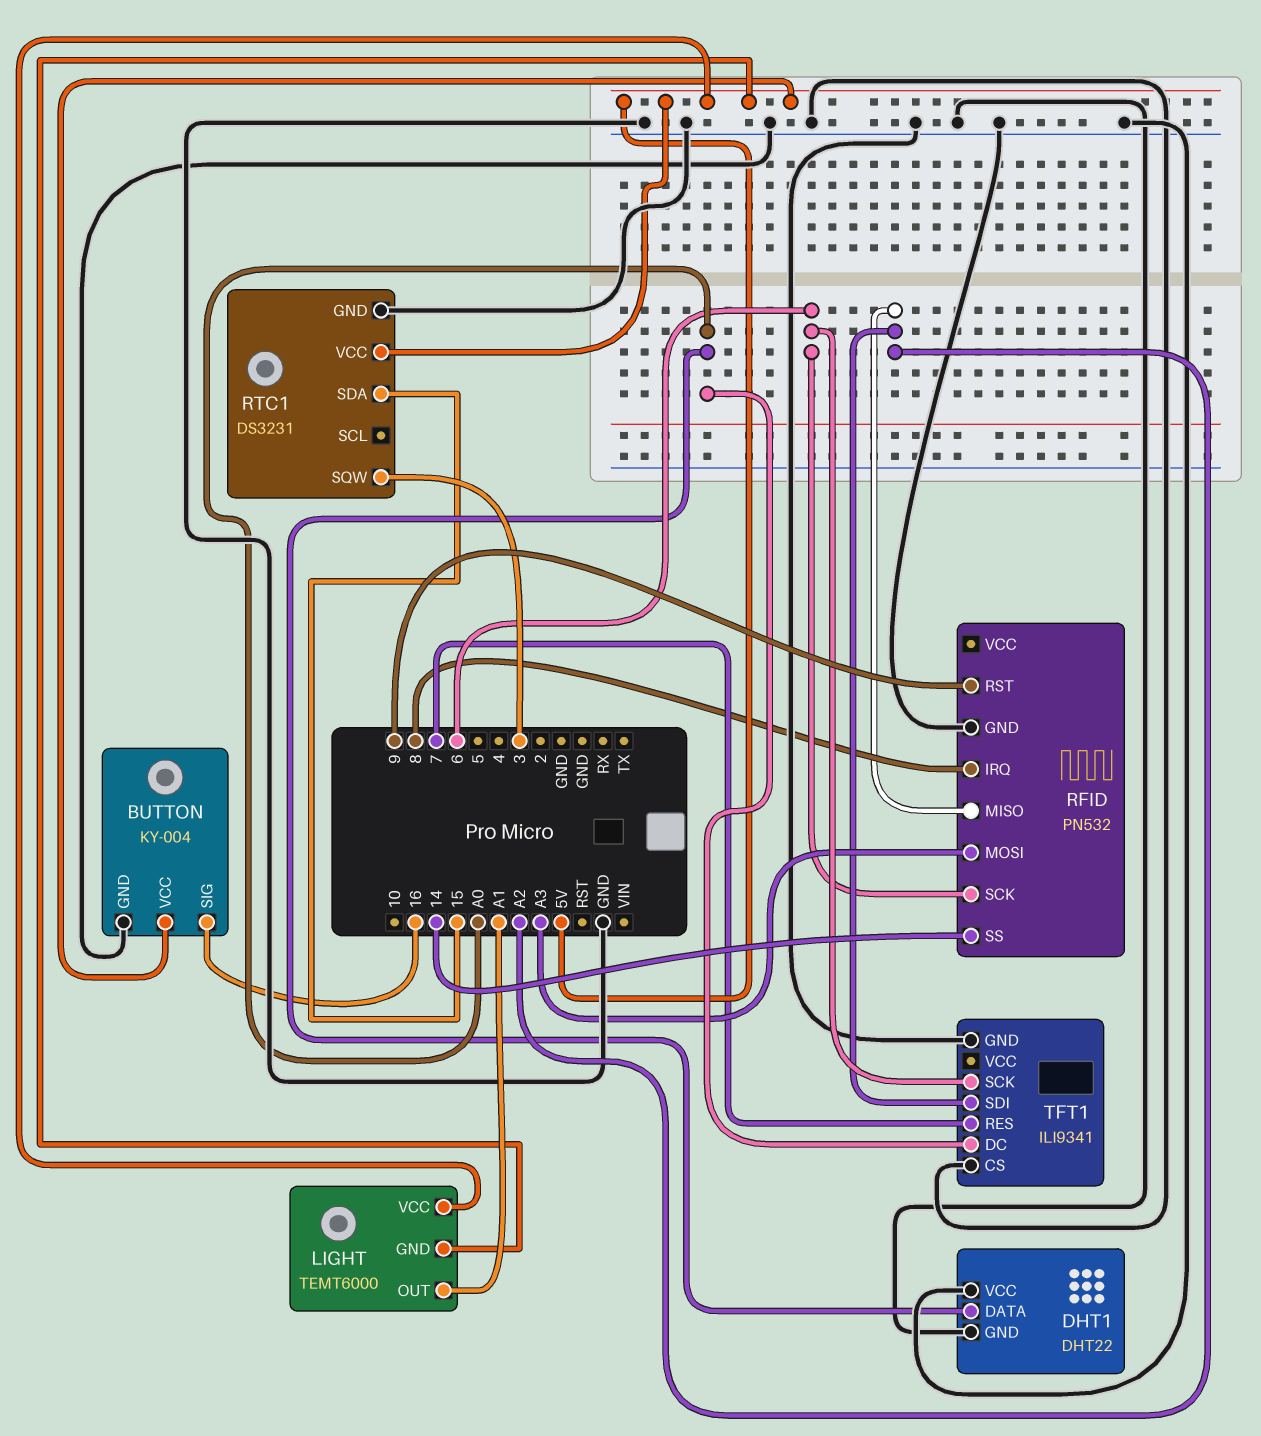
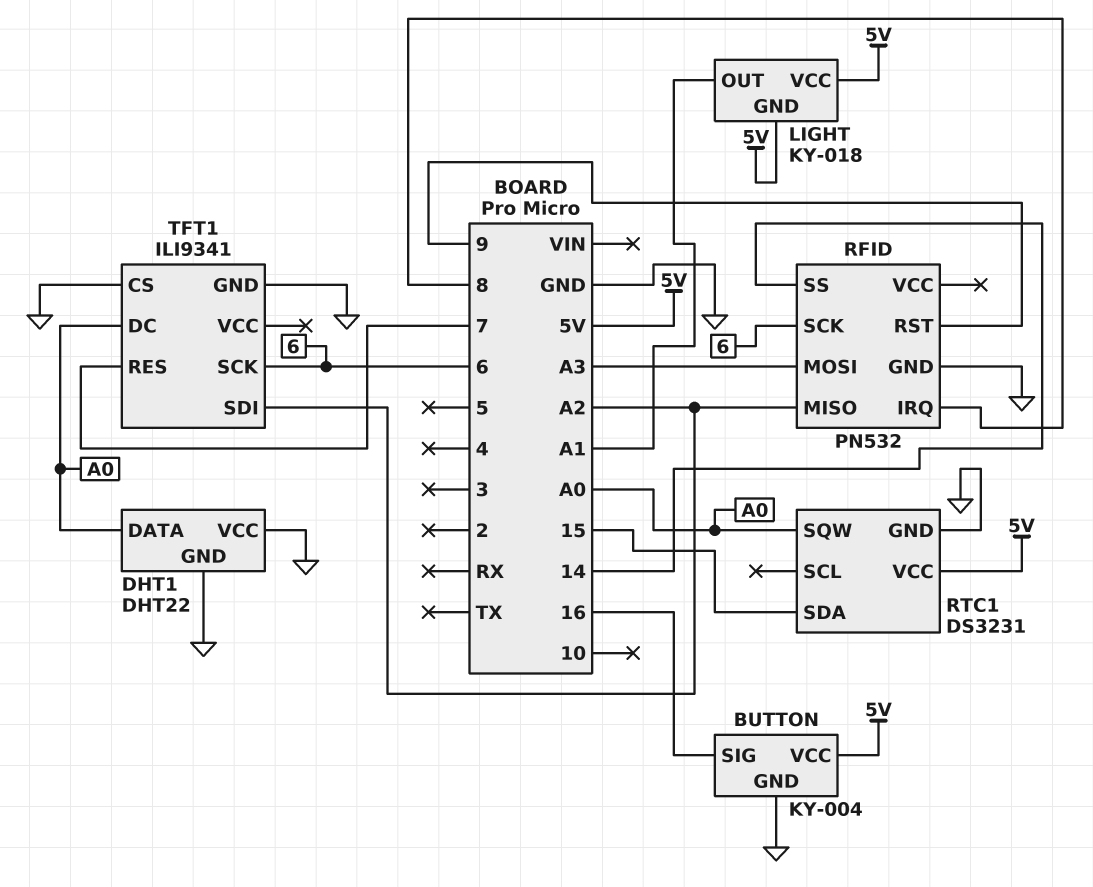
LIGHT: TEMT6000 -> KY-018
RTC1 pin SQW: 3 -> A0

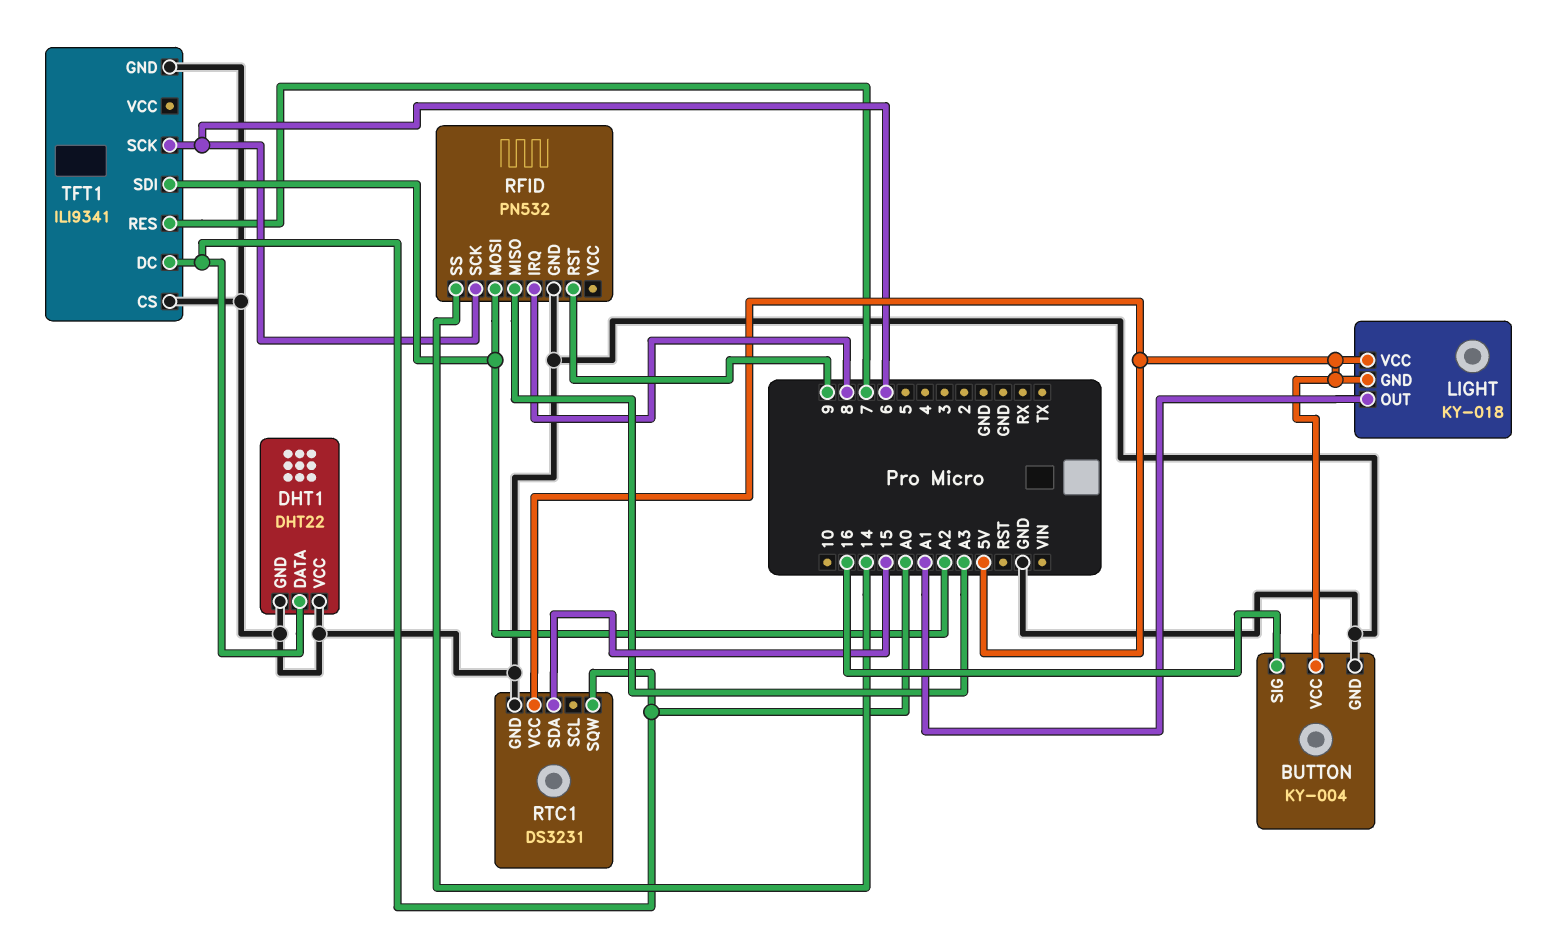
RFID pin MISO: A2 -> A3
RFID pin MOSI: A3 -> A2

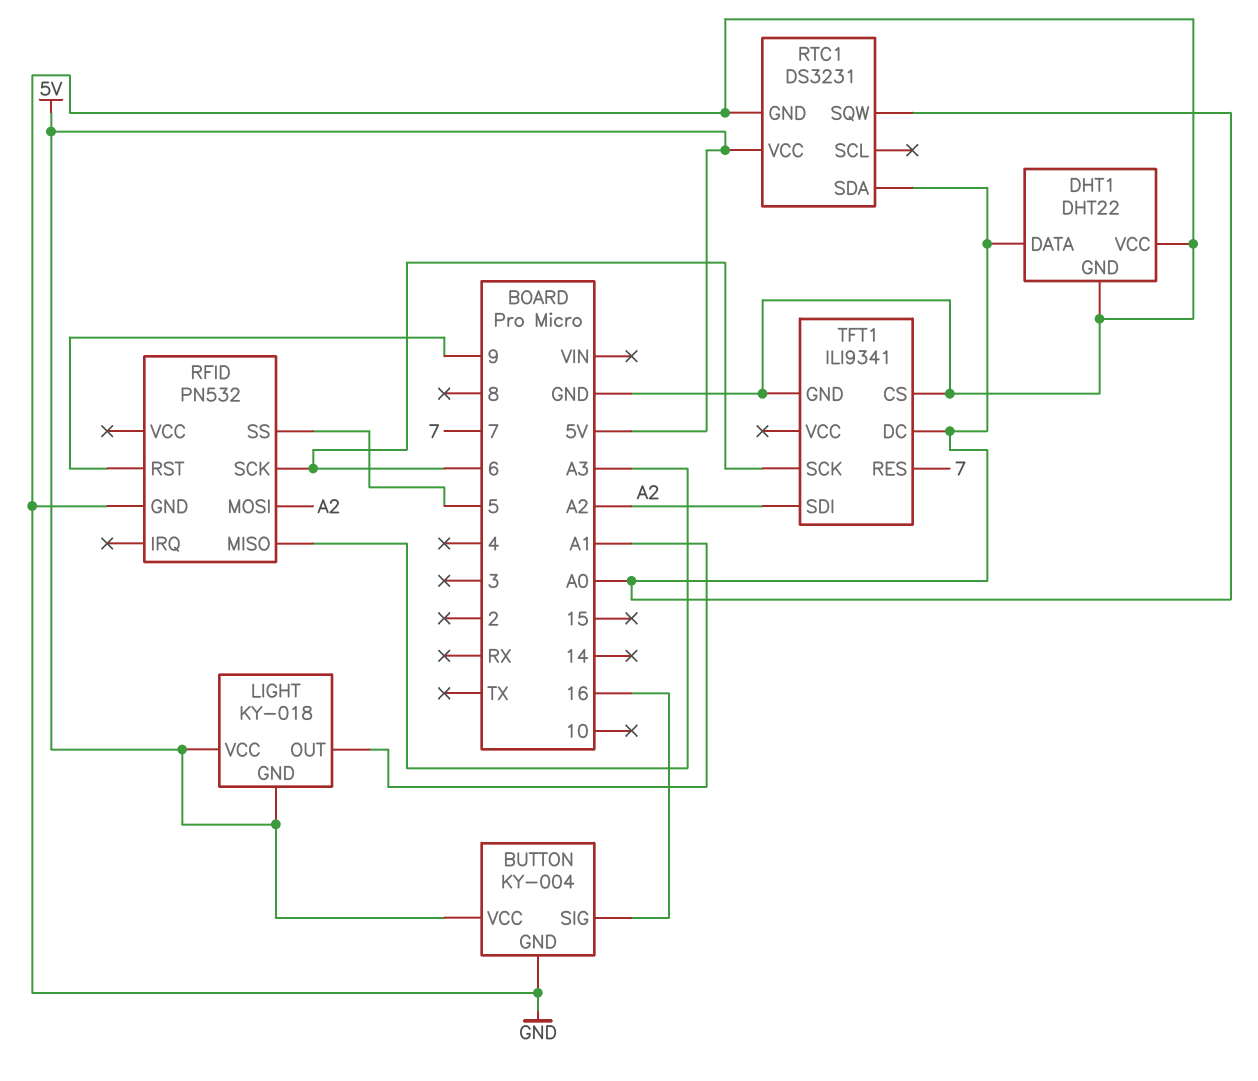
RFID pin IRQ: 8 -> none
RFID pin SS: 14 -> 5
RTC1 pin SDA: 15 -> A0

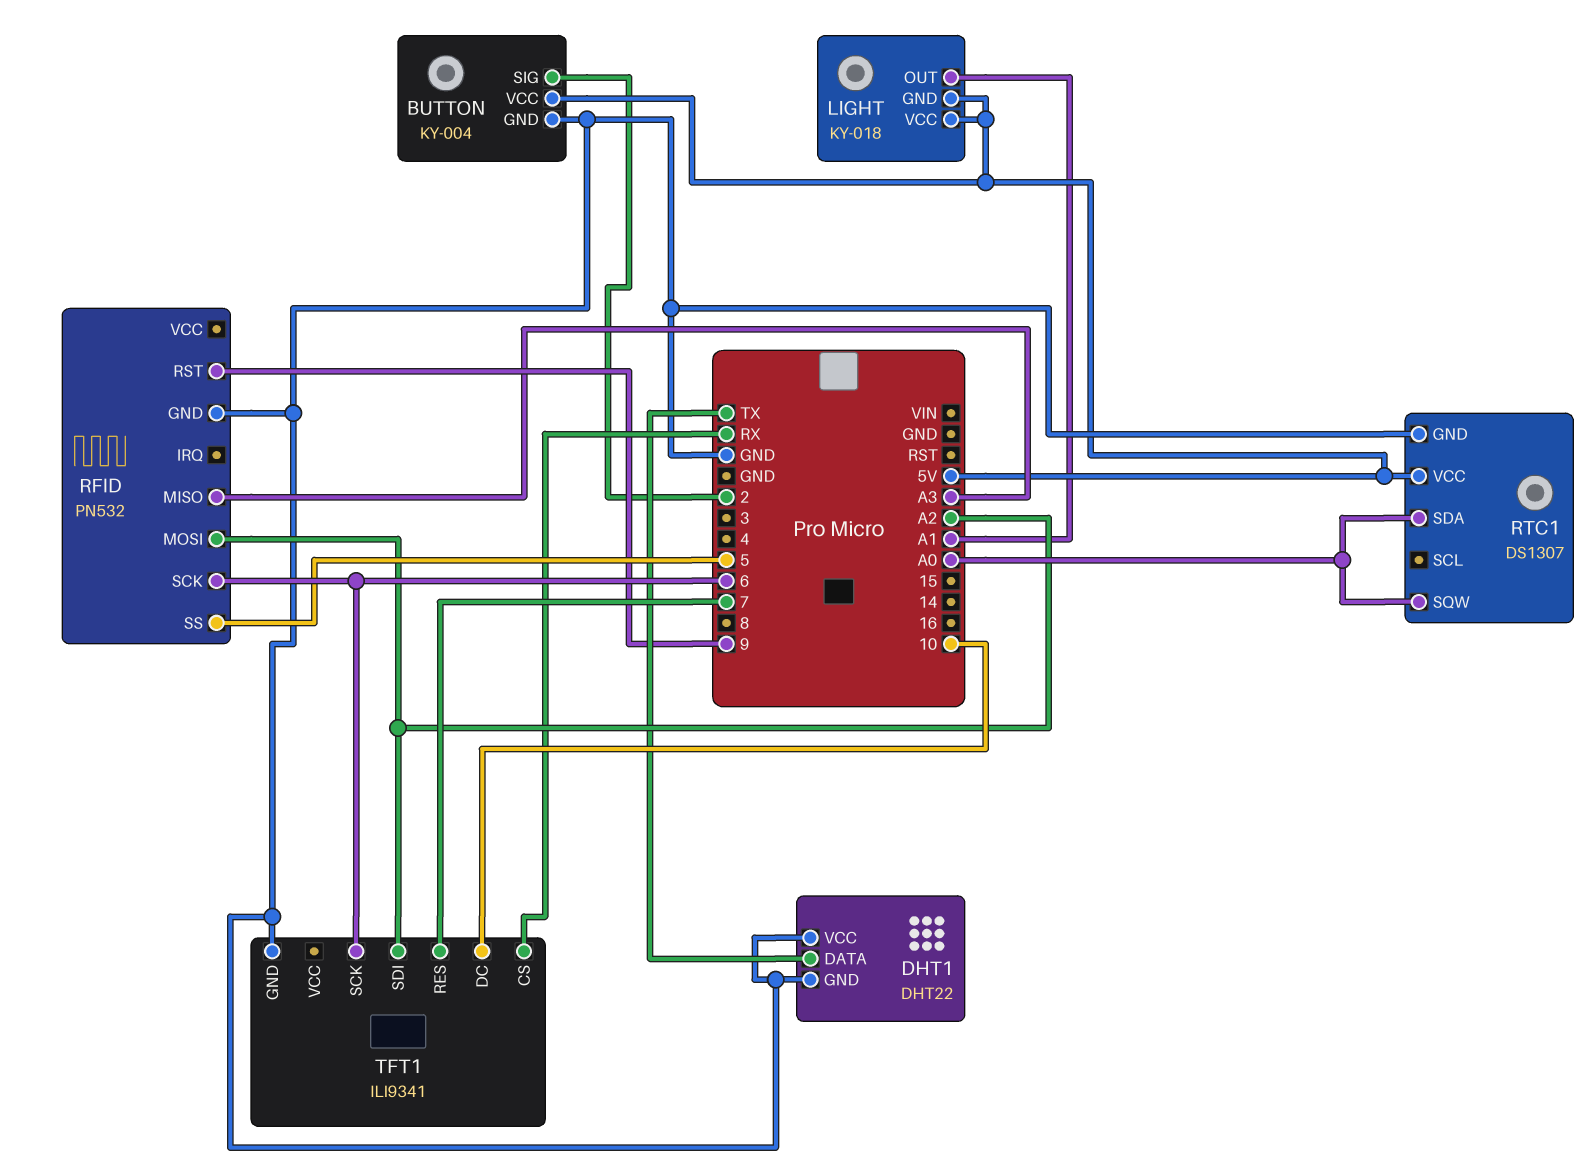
BUTTON pin SIG: 16 -> 2
DHT1 pin DATA: A0 -> TX
RTC1: DS3231 -> DS1307
TFT1 pin CS: GND -> RX
TFT1 pin DC: A0 -> 10

